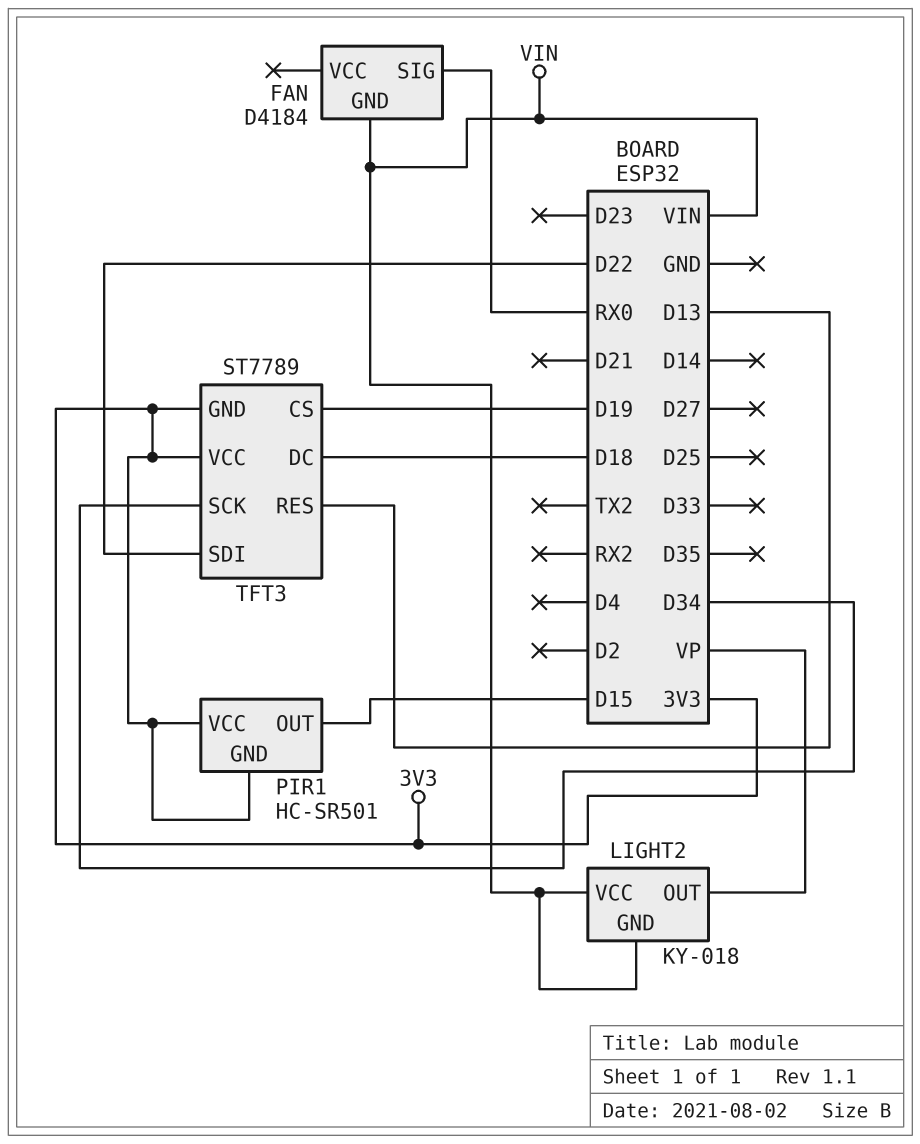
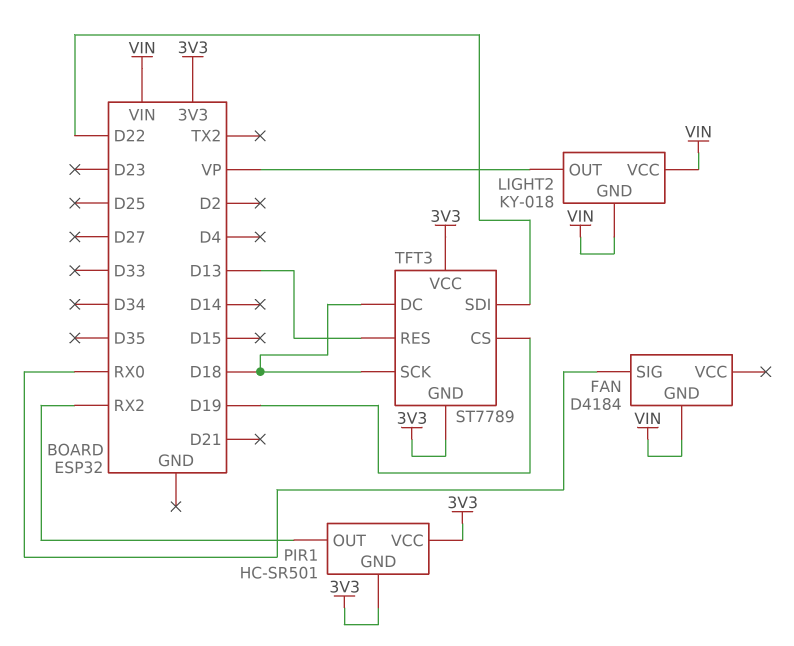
PIR1 pin OUT: D15 -> RX2
TFT3 pin SCK: D34 -> D18

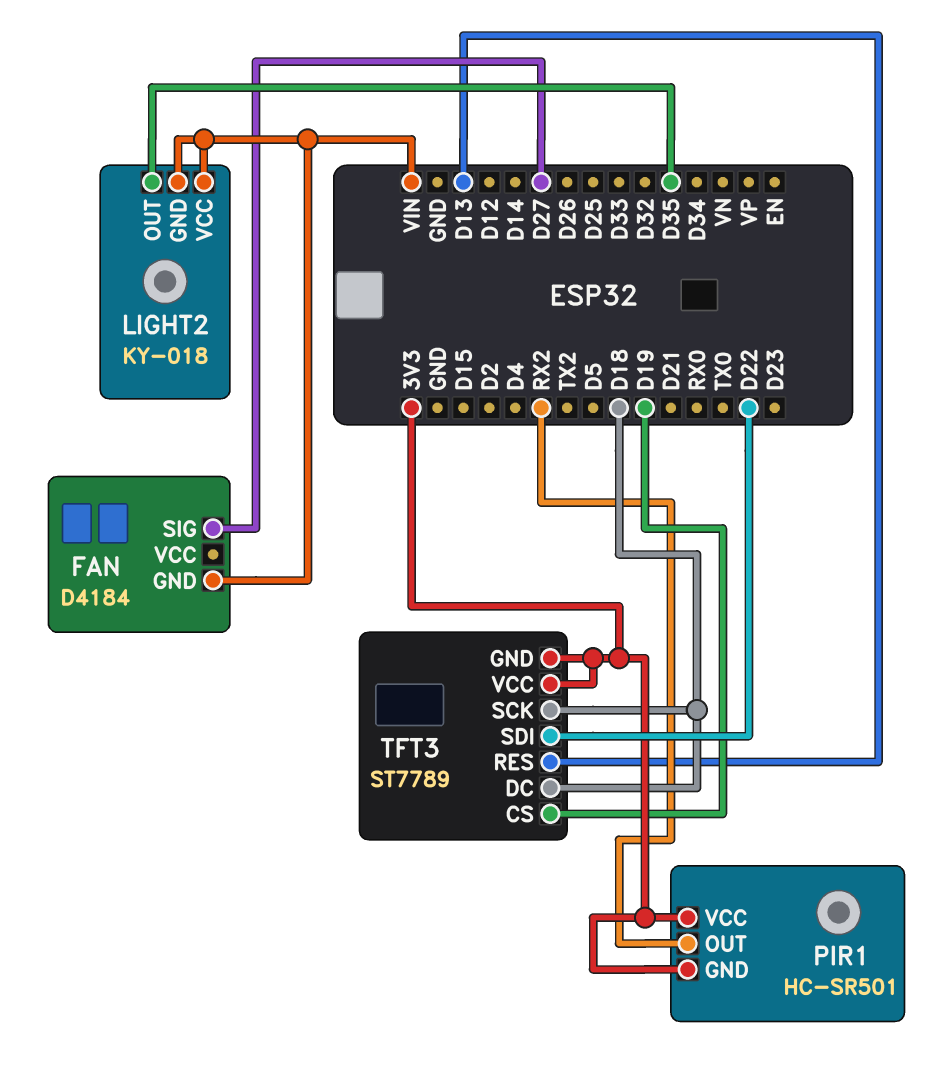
FAN pin SIG: RX0 -> D27
LIGHT2 pin OUT: VP -> D35

